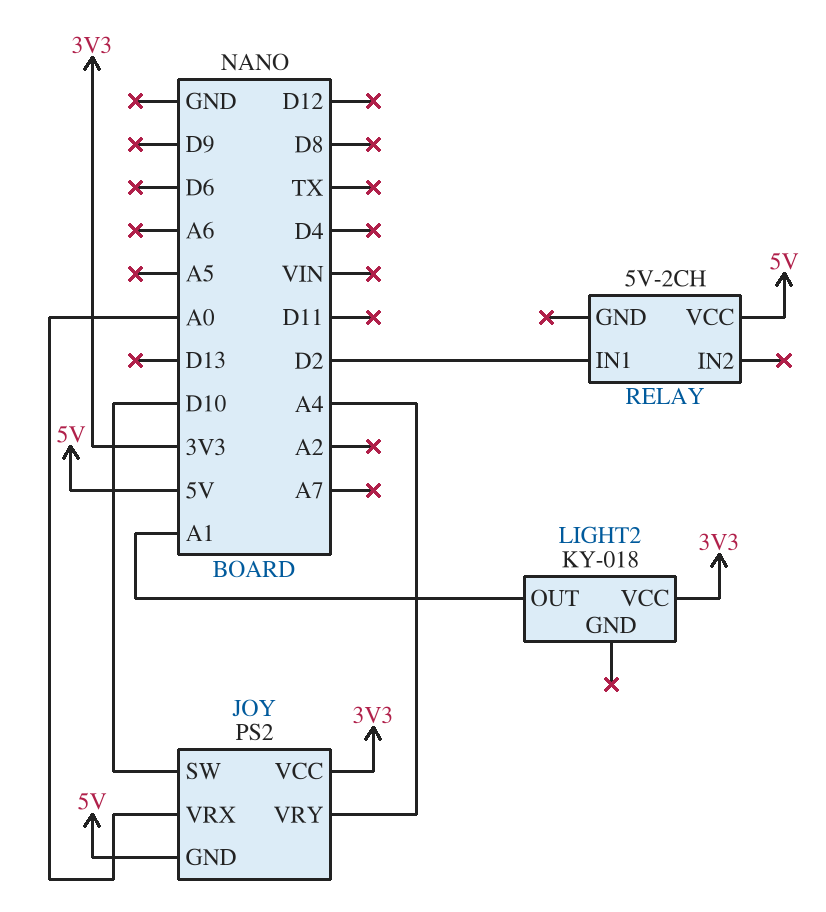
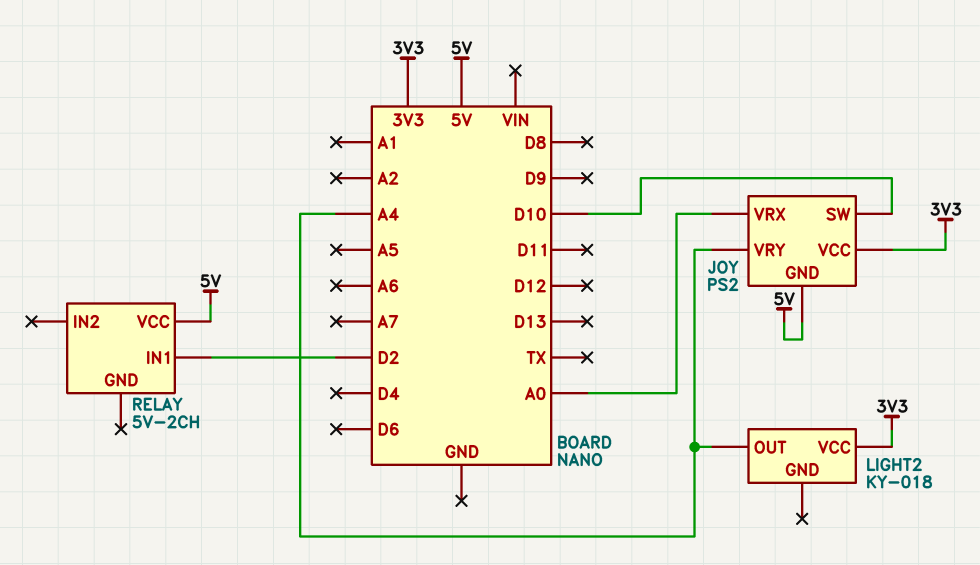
LIGHT2 pin OUT: A1 -> A4

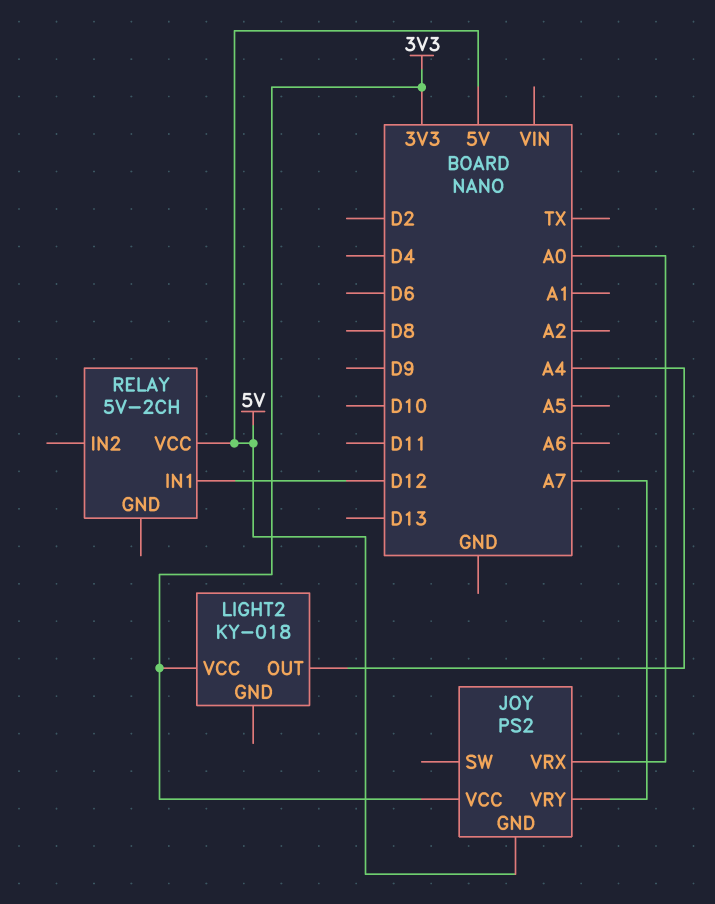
JOY pin SW: D10 -> none
JOY pin VRY: A4 -> A7
RELAY pin IN1: D2 -> D12

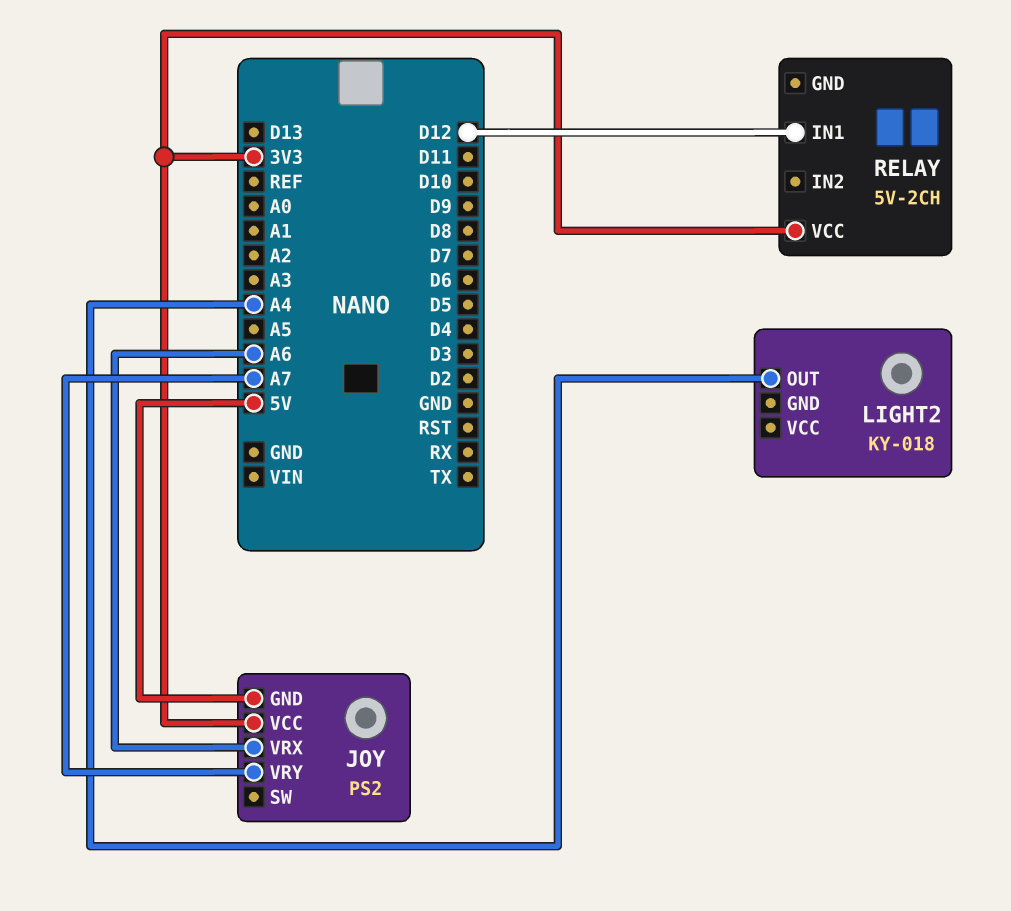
JOY pin VRX: A0 -> A6
LIGHT2 pin VCC: 3V3 -> none
RELAY pin VCC: 5V -> 3V3

